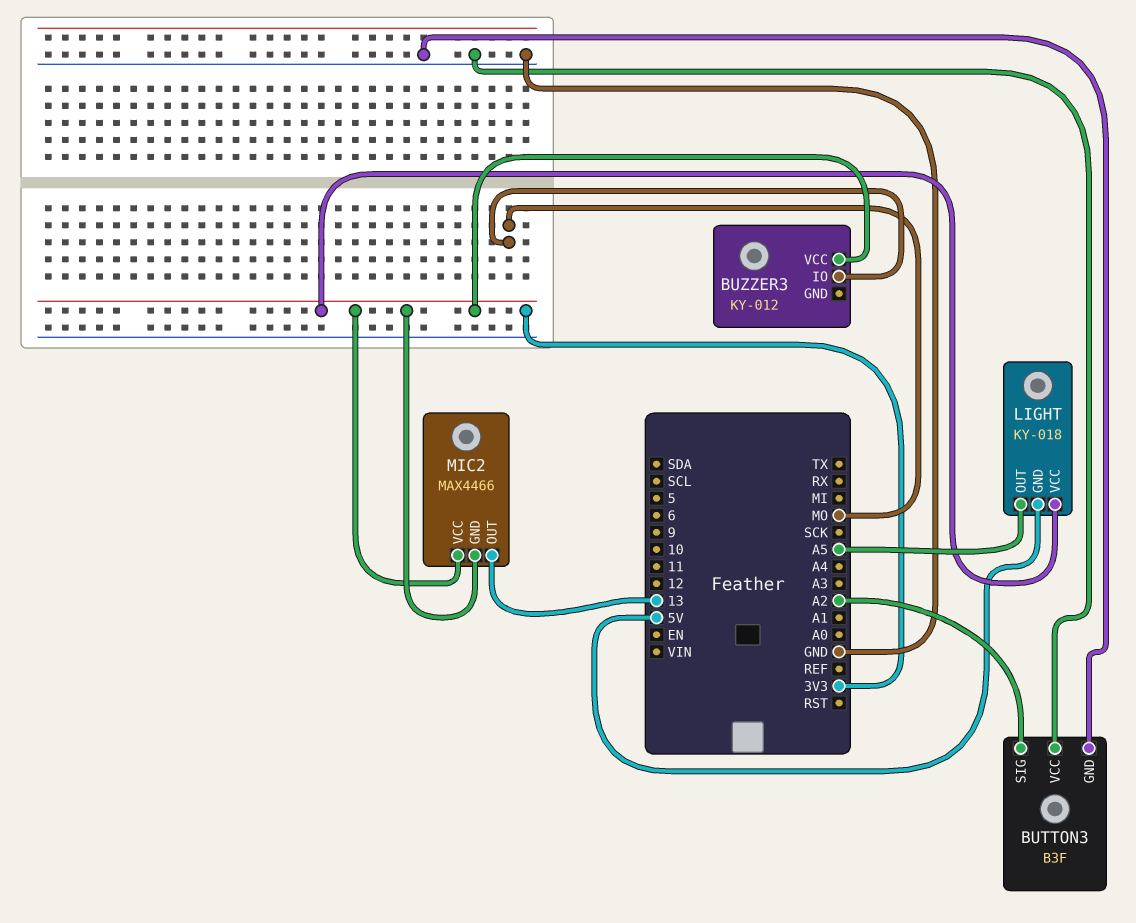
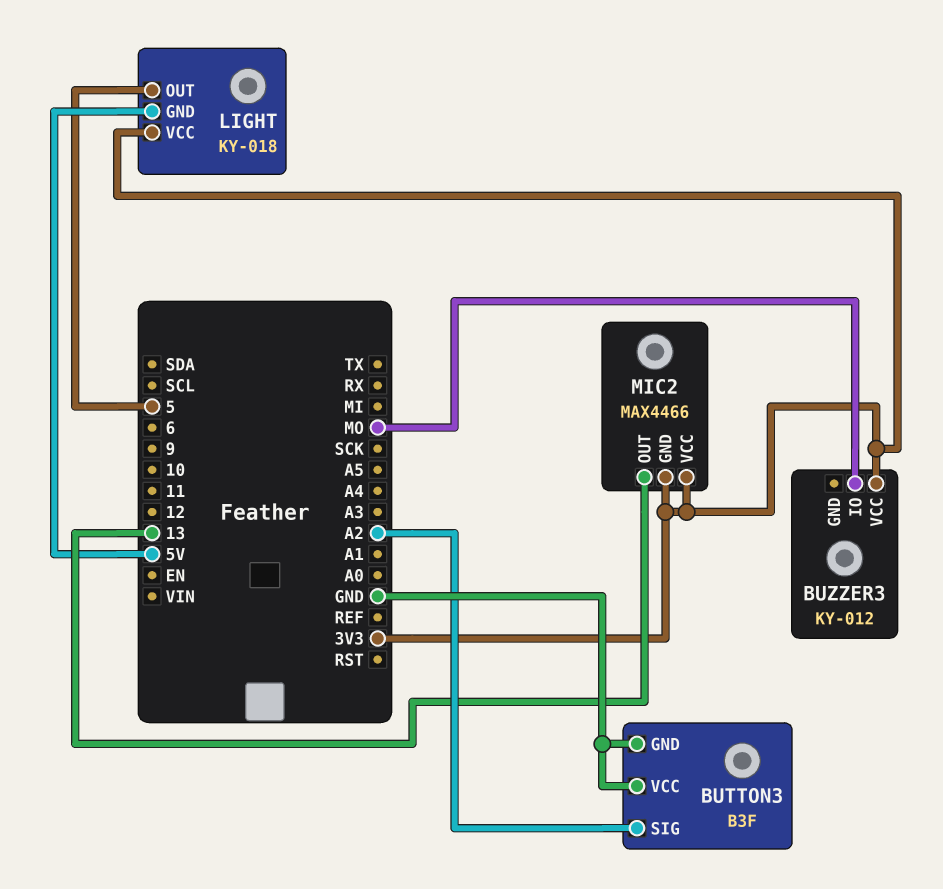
LIGHT pin OUT: A5 -> 5

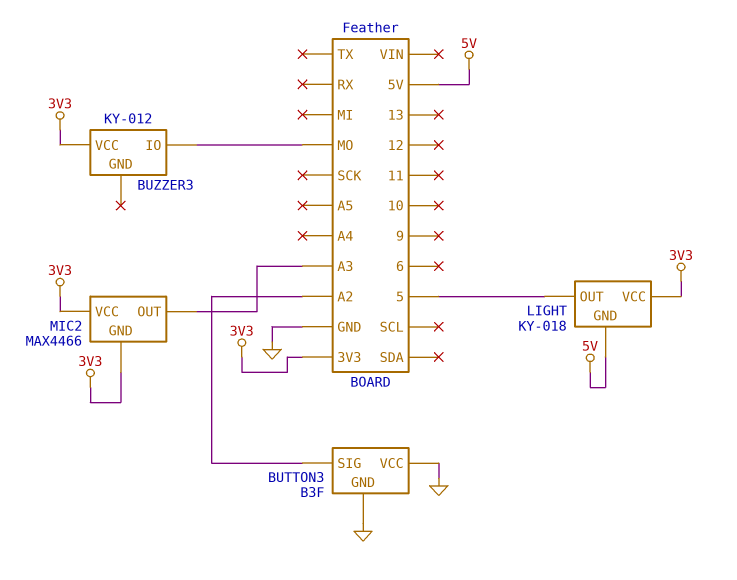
MIC2 pin OUT: 13 -> A3

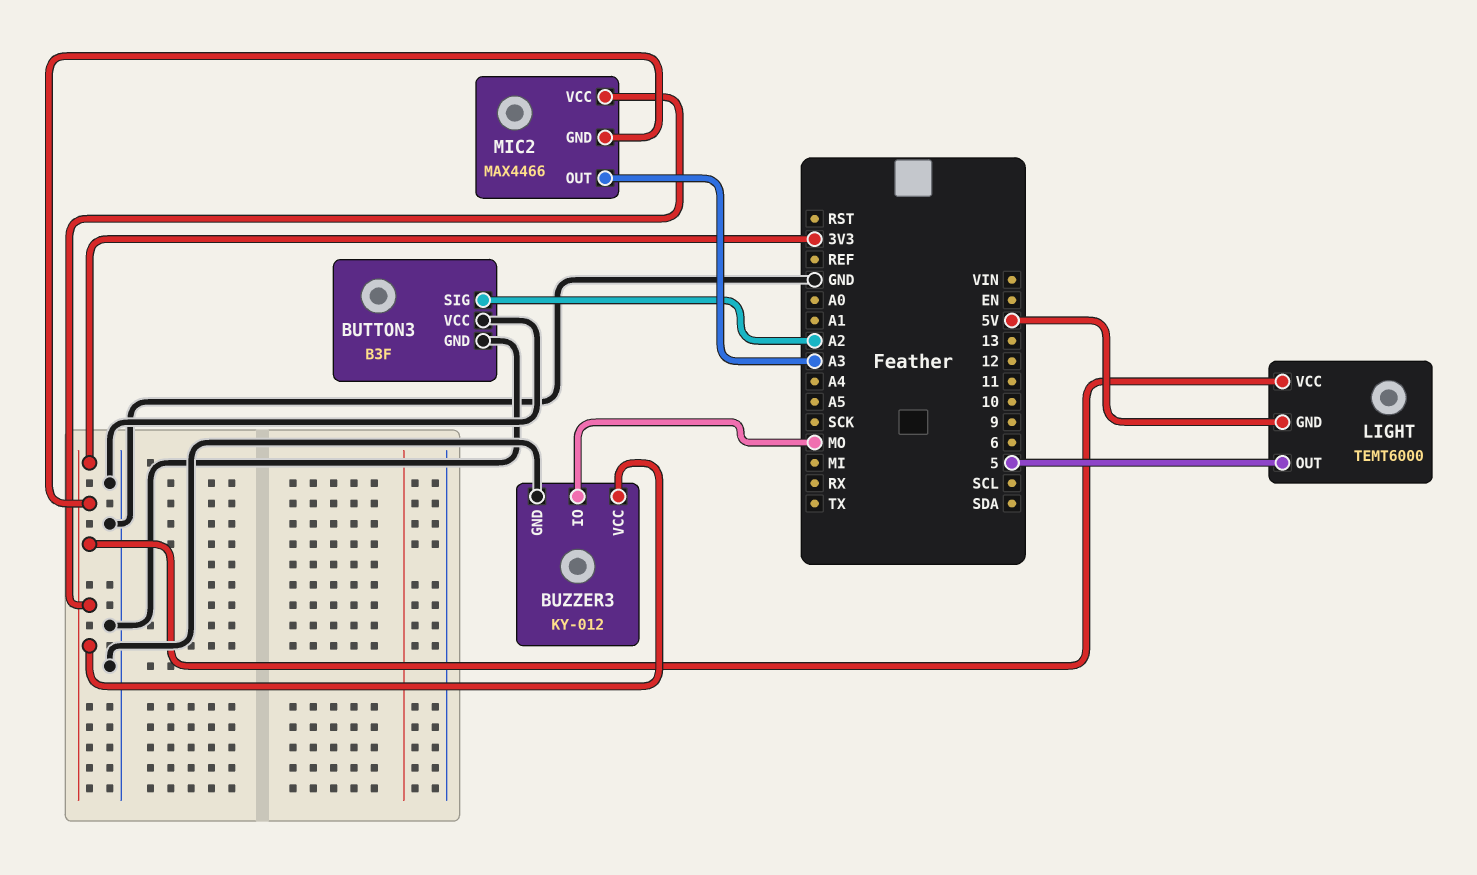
BUZZER3 pin GND: none -> GND
LIGHT: KY-018 -> TEMT6000

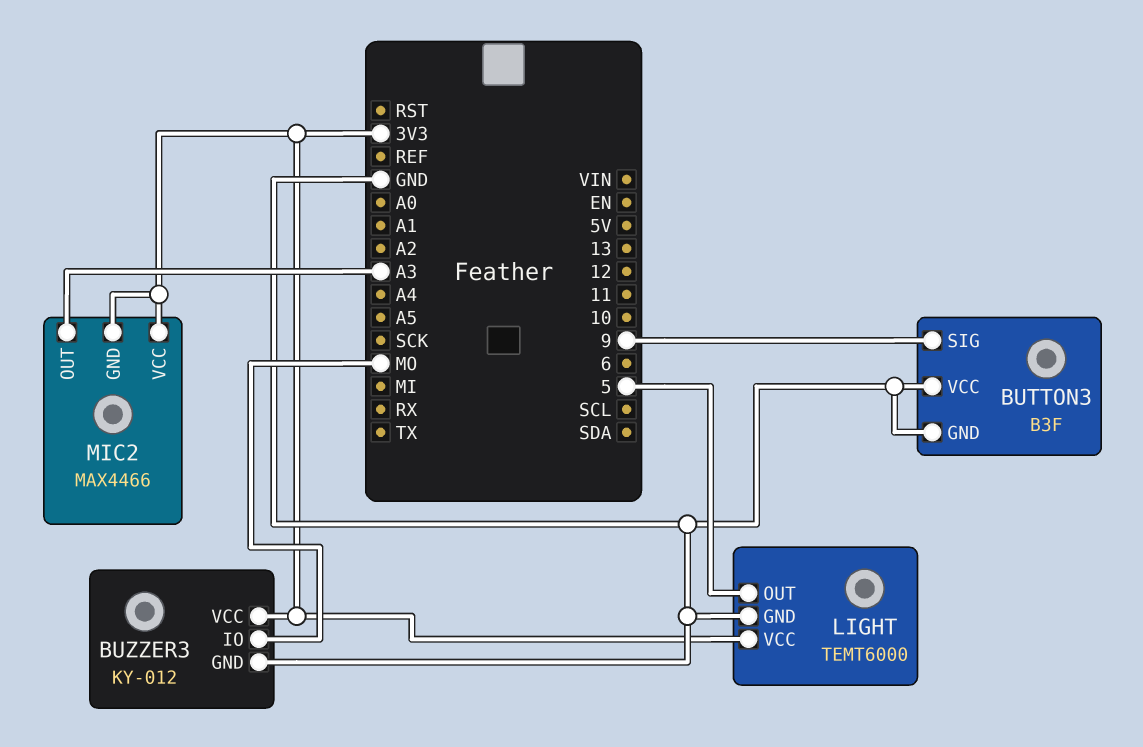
BUTTON3 pin SIG: A2 -> 9
LIGHT pin GND: 5V -> GND

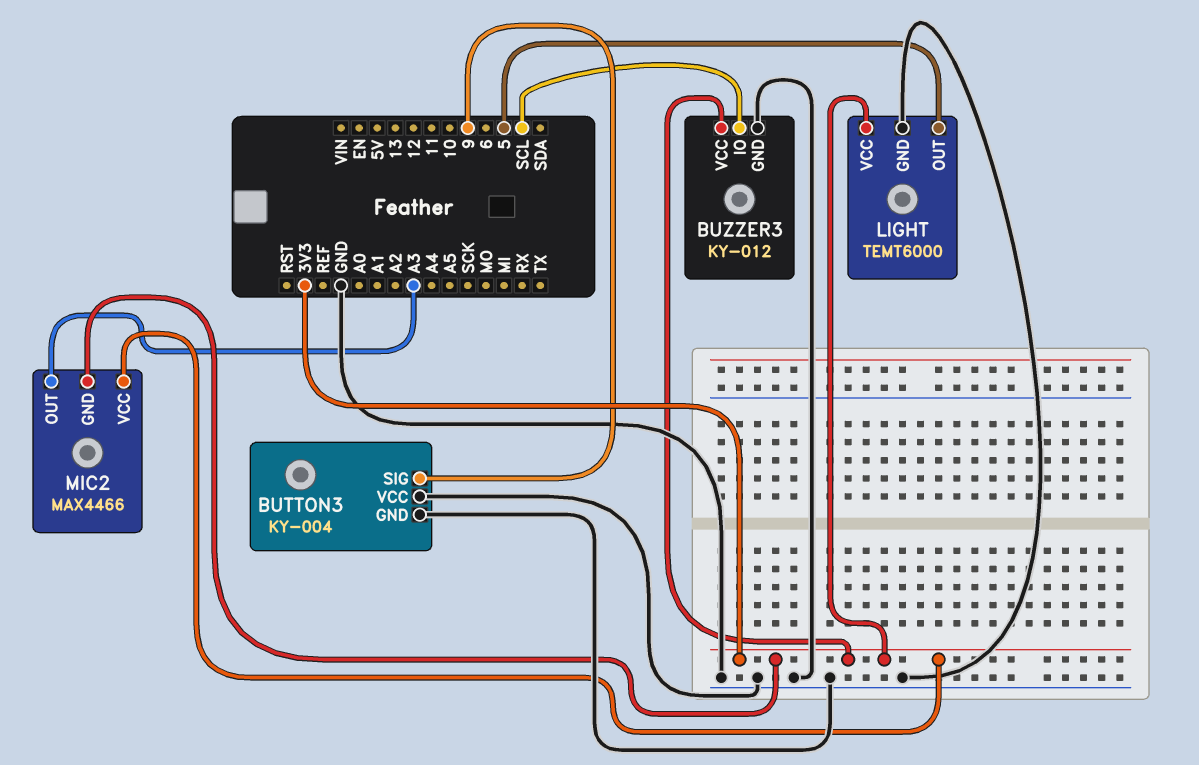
BUTTON3: B3F -> KY-004
BUZZER3 pin IO: MO -> SCL

